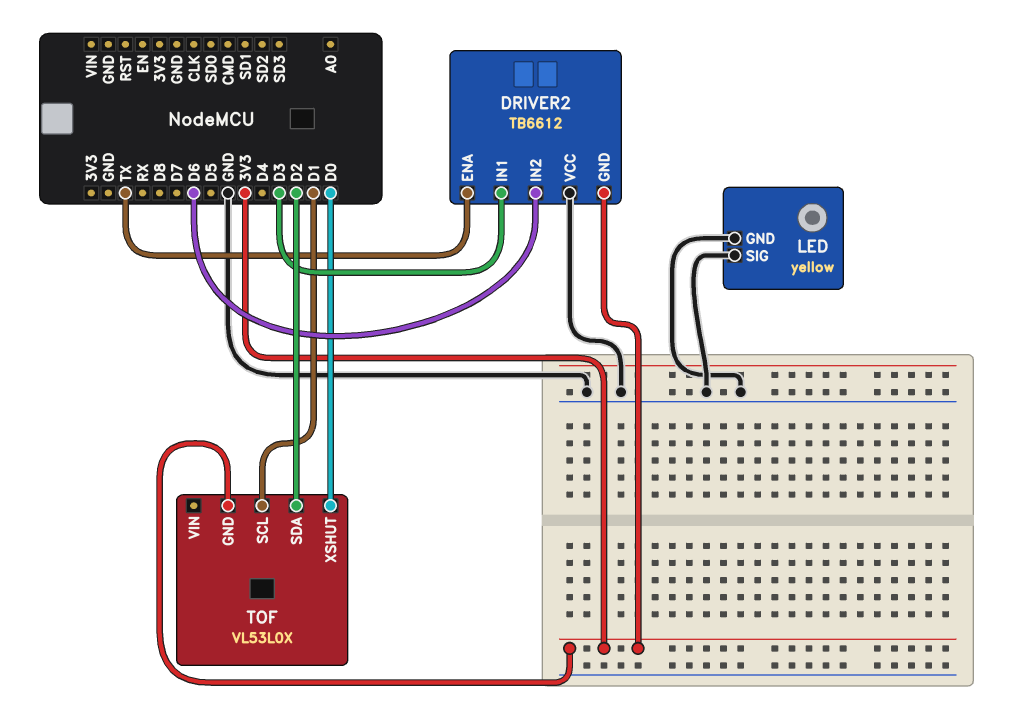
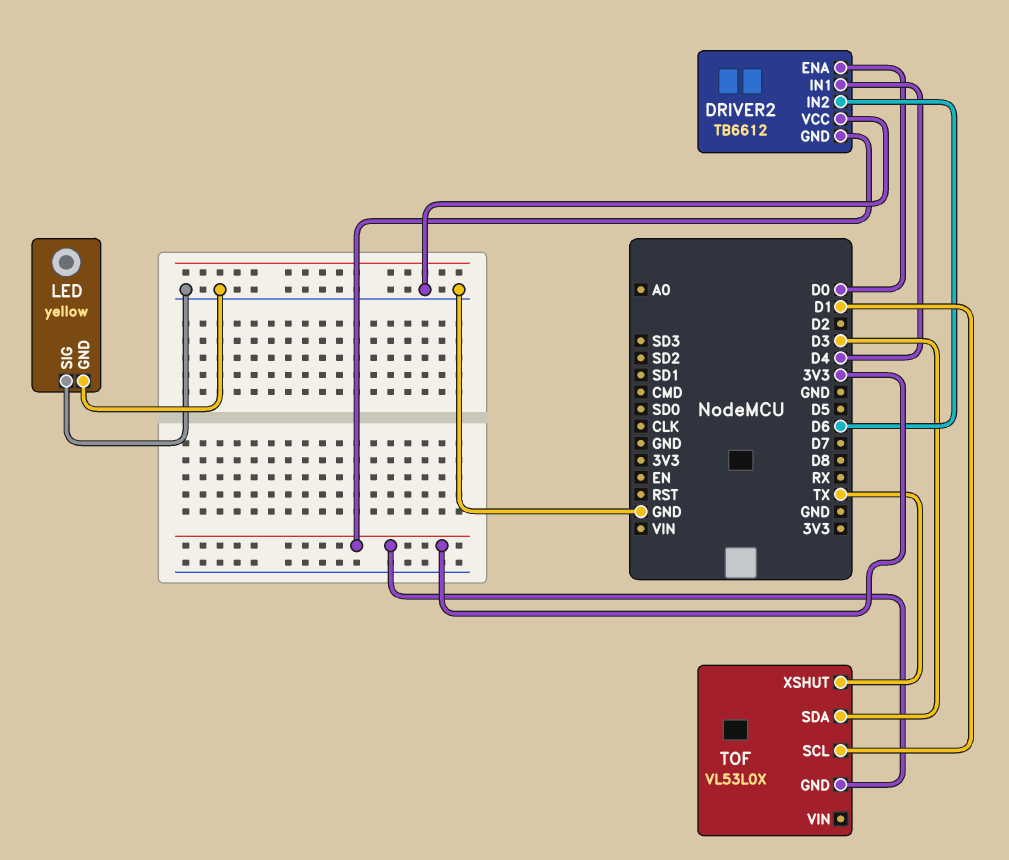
DRIVER2 pin ENA: TX -> D0
DRIVER2 pin IN1: D3 -> D4
TOF pin SDA: D2 -> D3
TOF pin XSHUT: D0 -> TX

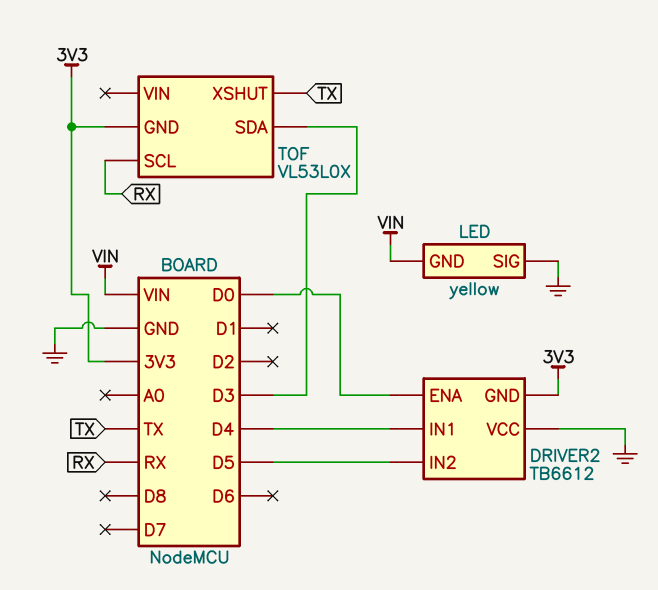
DRIVER2 pin IN2: D6 -> D5
LED pin GND: GND -> VIN
TOF pin SCL: D1 -> RX

